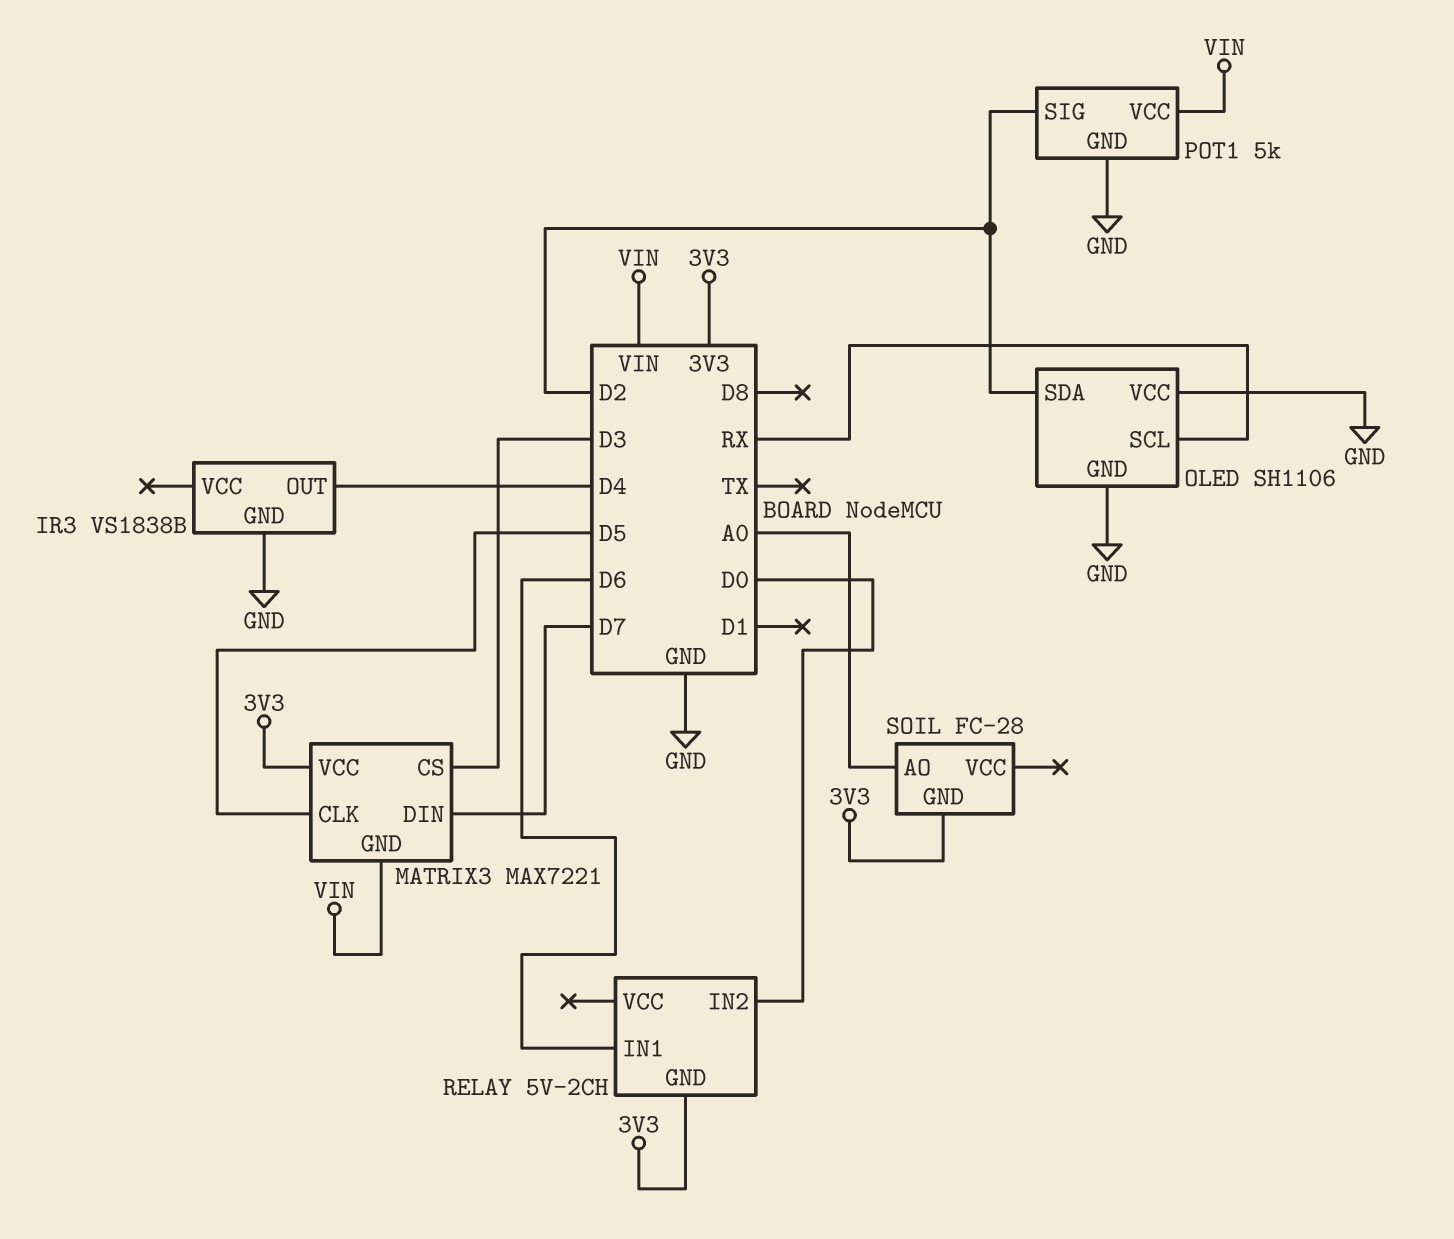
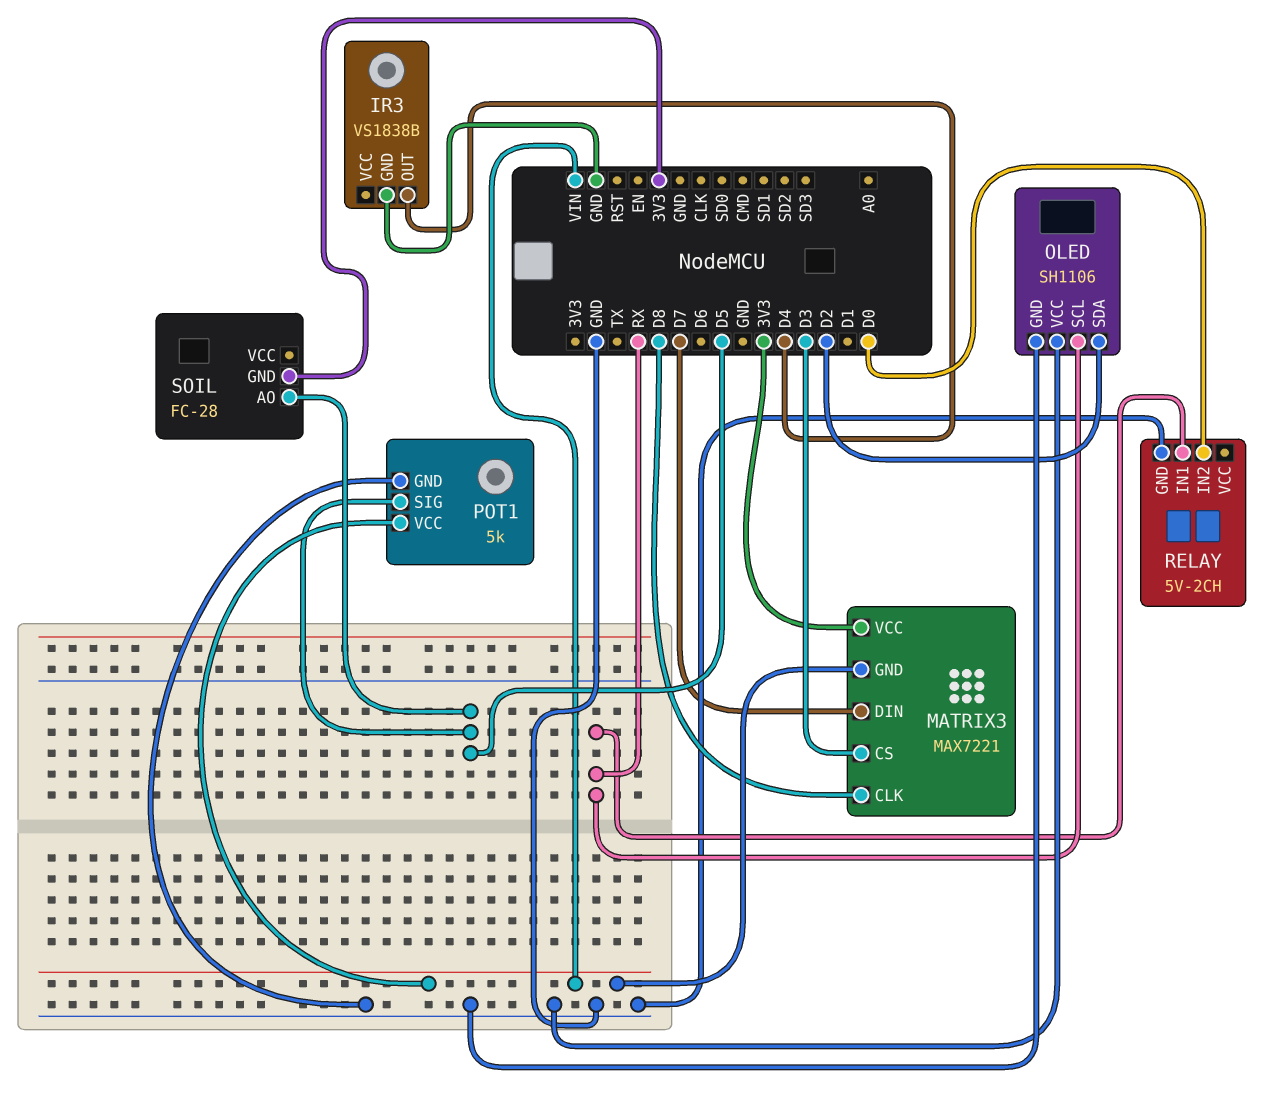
MATRIX3 pin CLK: D5 -> D8
POT1 pin SIG: D2 -> D5
RELAY pin GND: 3V3 -> GND
RELAY pin IN1: D6 -> RX
SOIL pin AO: A0 -> D5

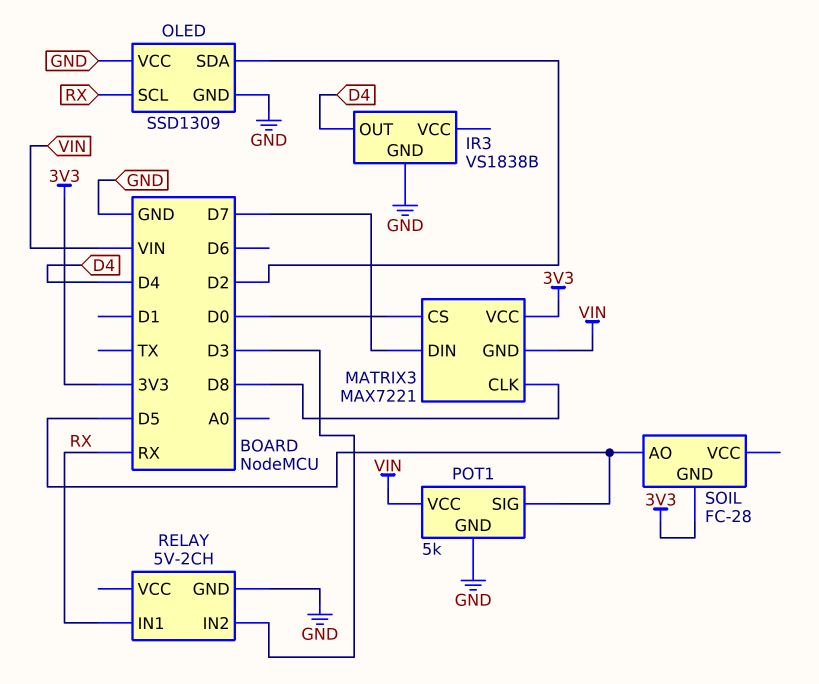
MATRIX3 pin CS: D3 -> D0
OLED: SH1106 -> SSD1309
RELAY pin IN2: D0 -> D3

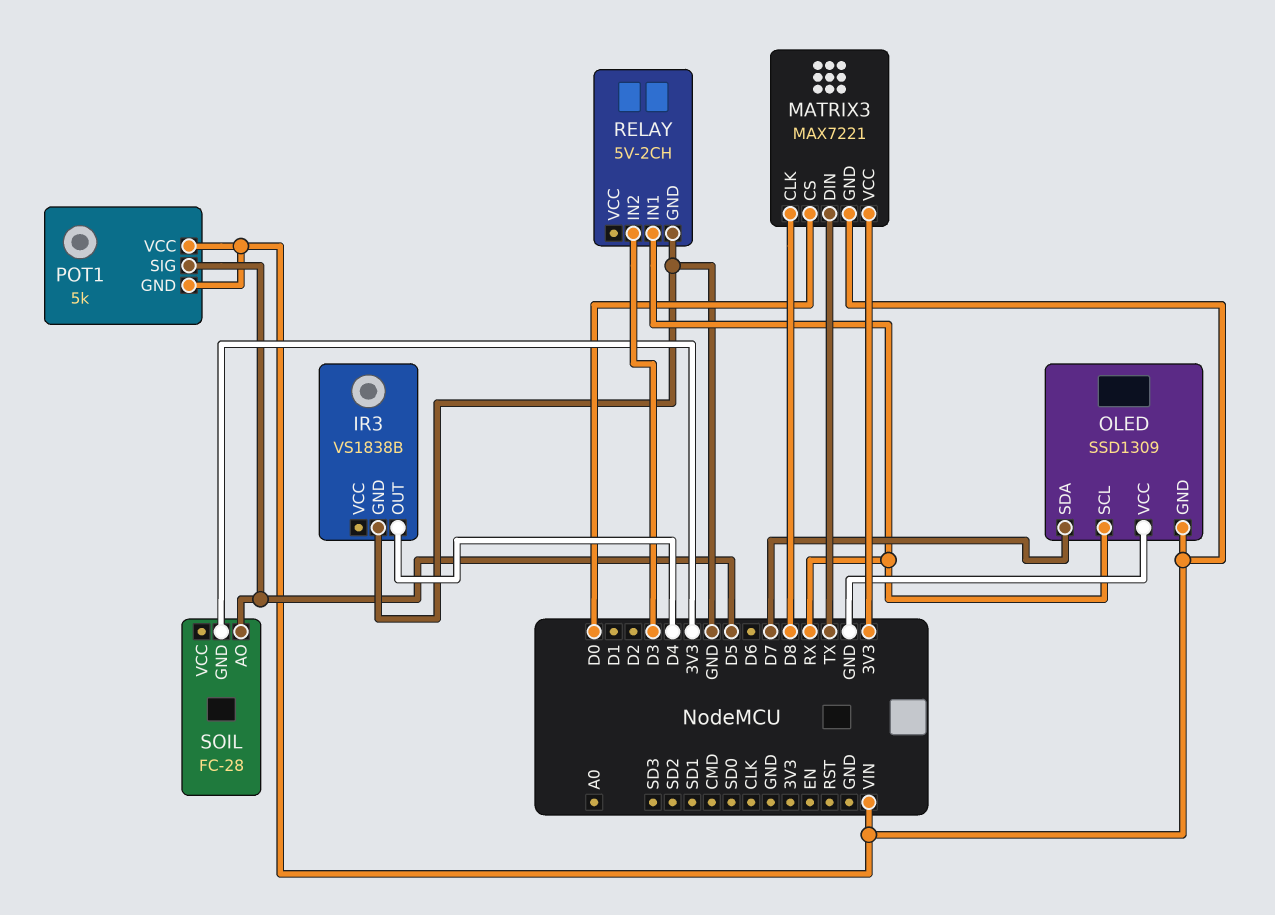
MATRIX3 pin DIN: D7 -> TX
OLED pin GND: GND -> VIN
OLED pin SDA: D2 -> D7
POT1 pin GND: GND -> VIN

